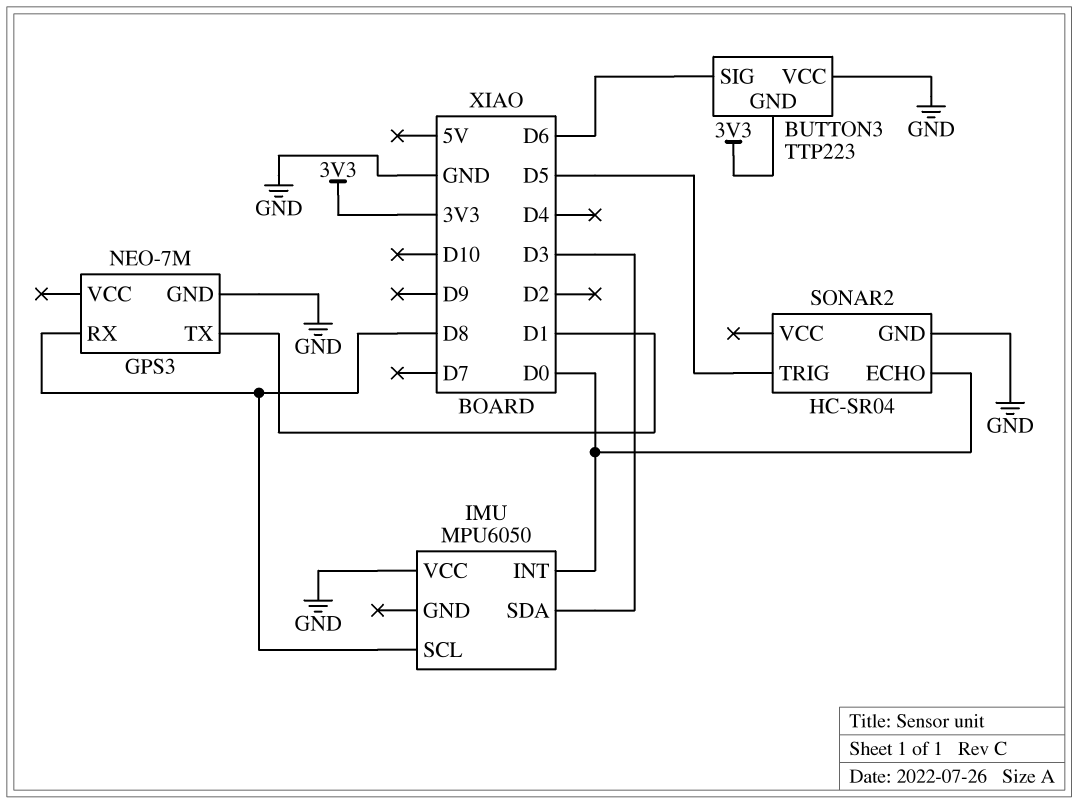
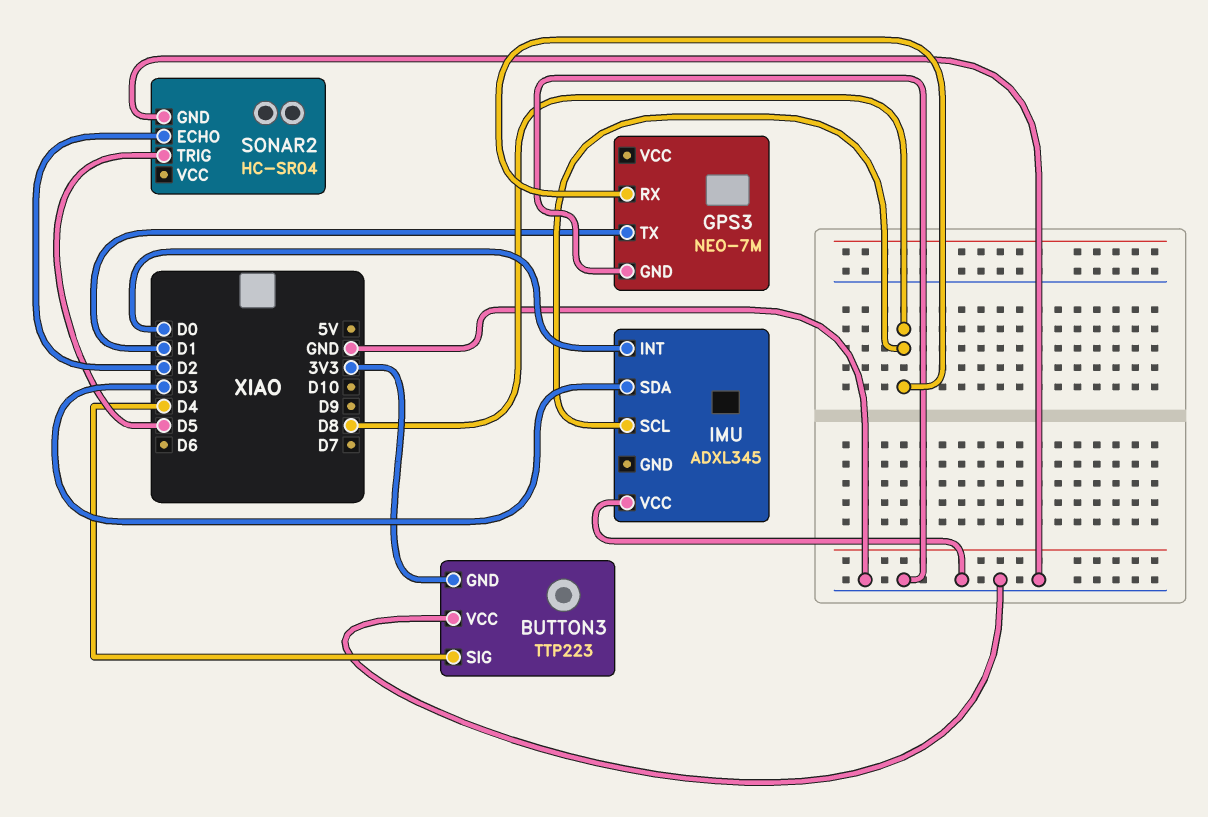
BUTTON3 pin SIG: D6 -> D4
IMU: MPU6050 -> ADXL345
SONAR2 pin ECHO: D0 -> D2

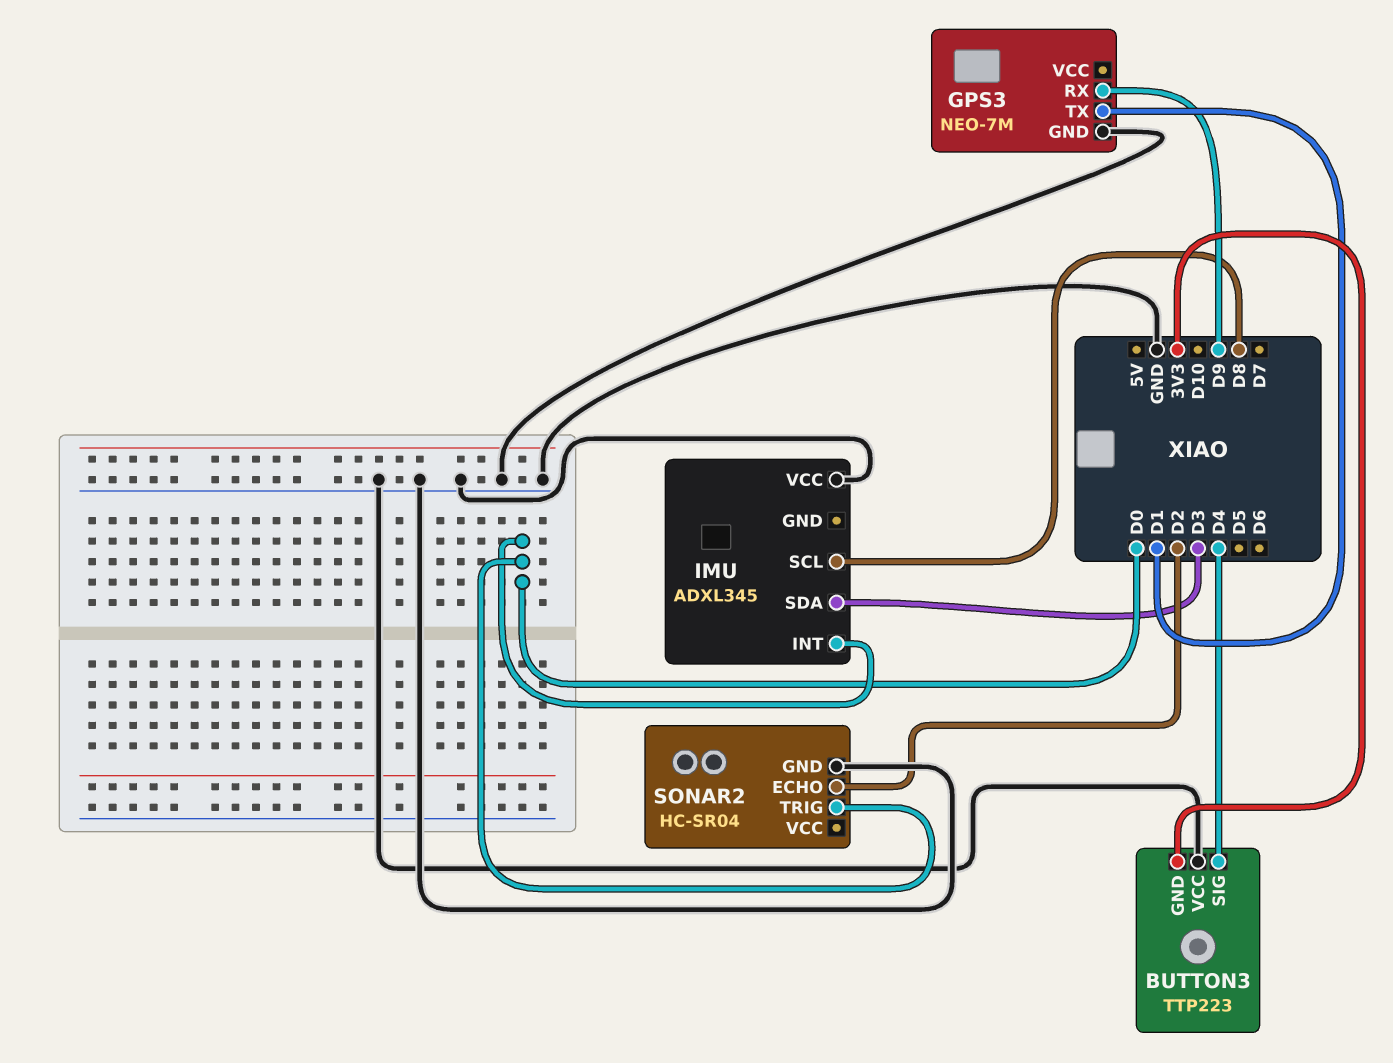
GPS3 pin RX: D8 -> D9
SONAR2 pin TRIG: D5 -> D0

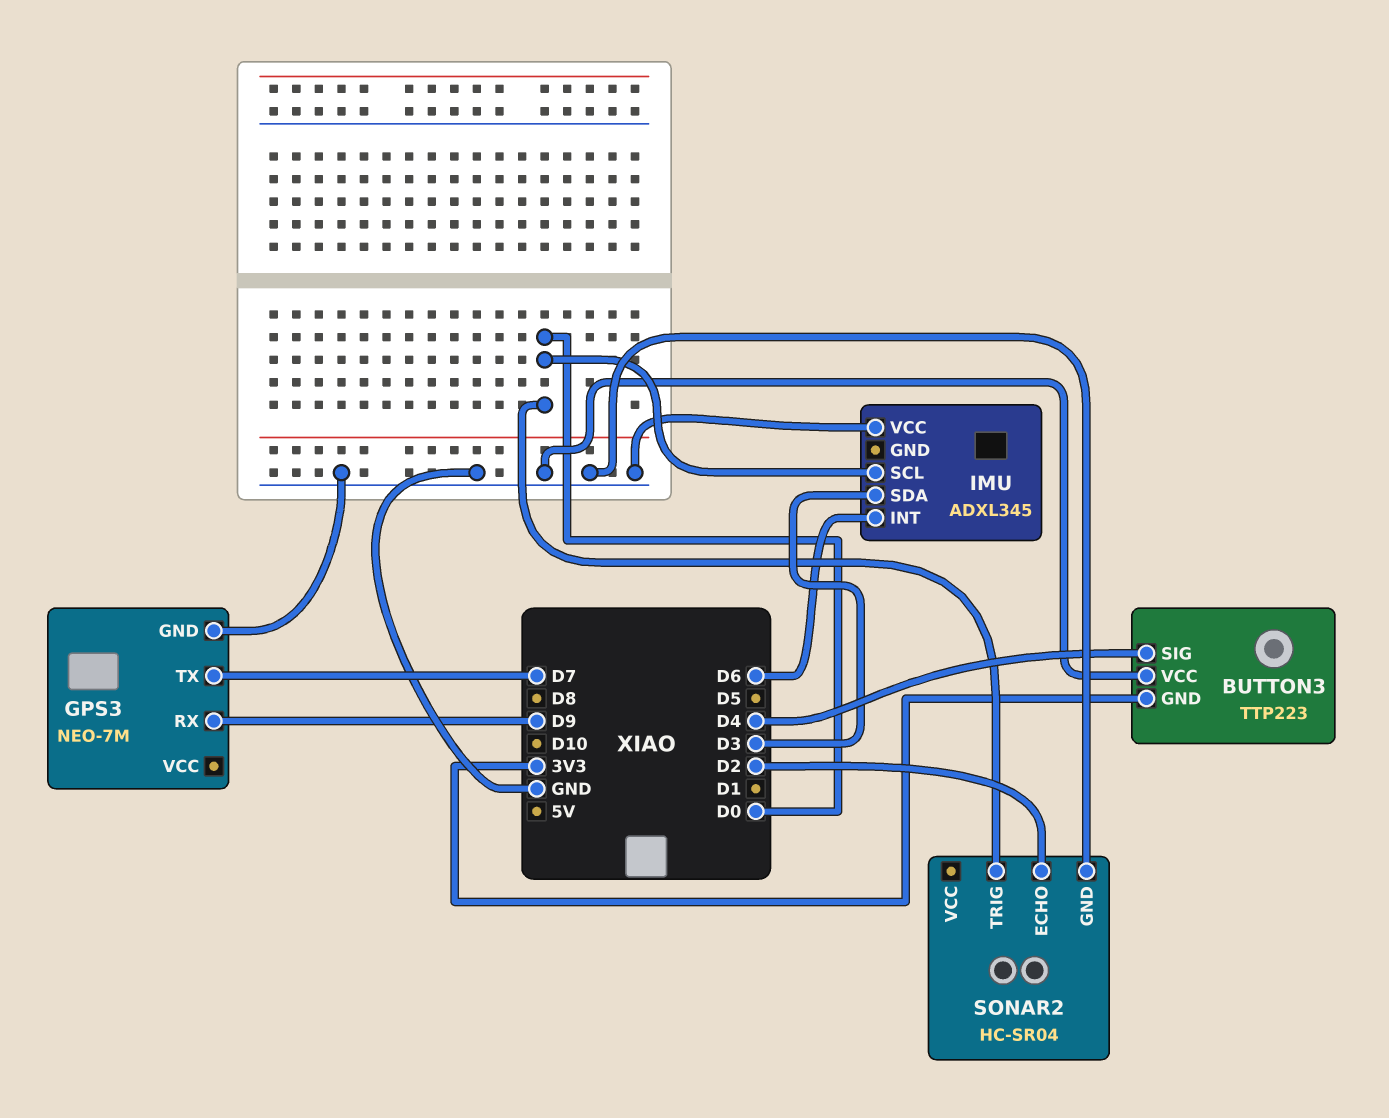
GPS3 pin TX: D1 -> D7
IMU pin INT: D0 -> D6
IMU pin SCL: D8 -> D0

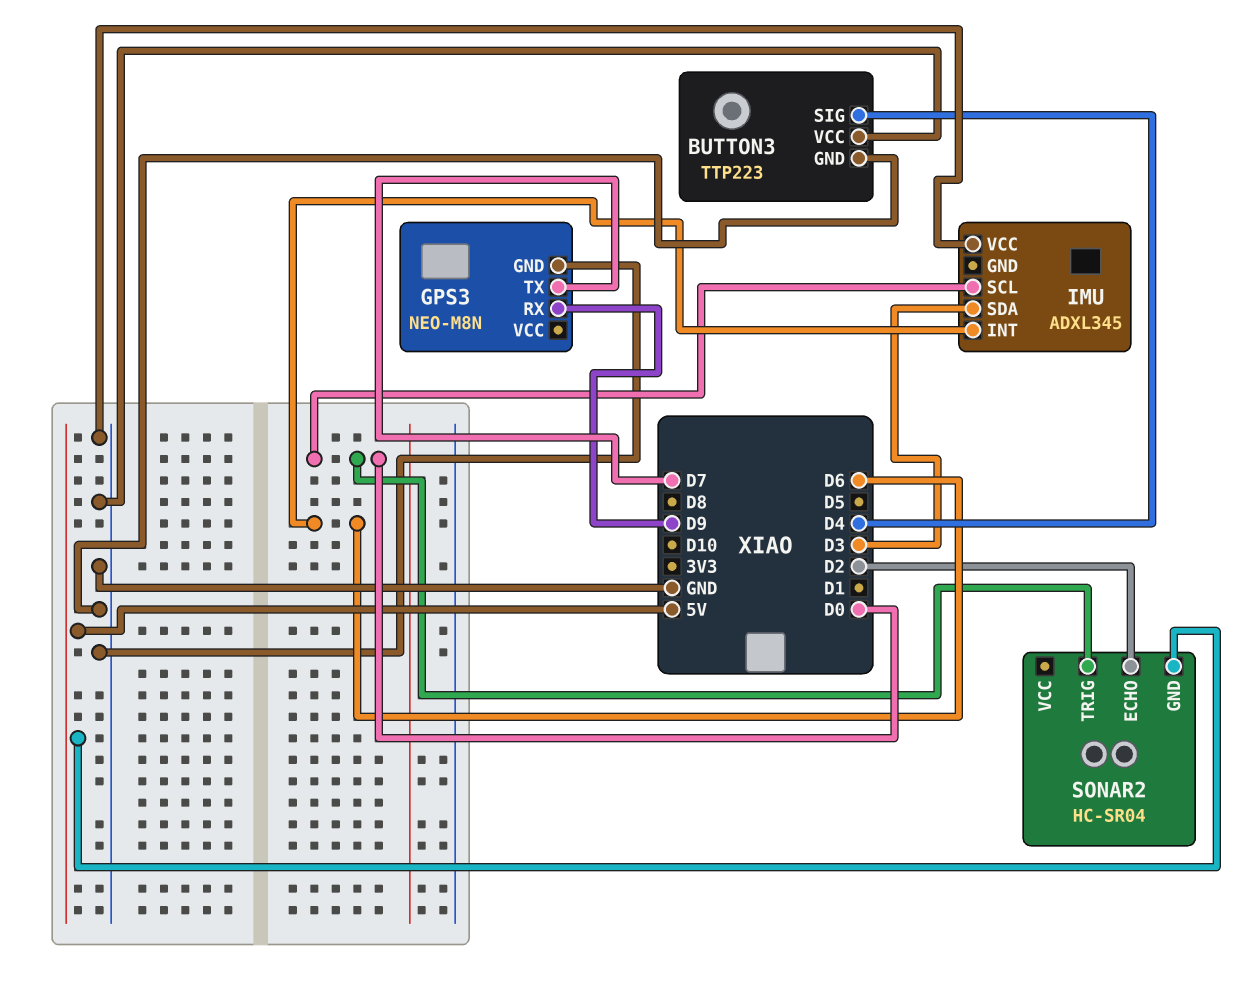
BUTTON3 pin GND: 3V3 -> GND
GPS3: NEO-7M -> NEO-M8N
SONAR2 pin GND: GND -> 5V

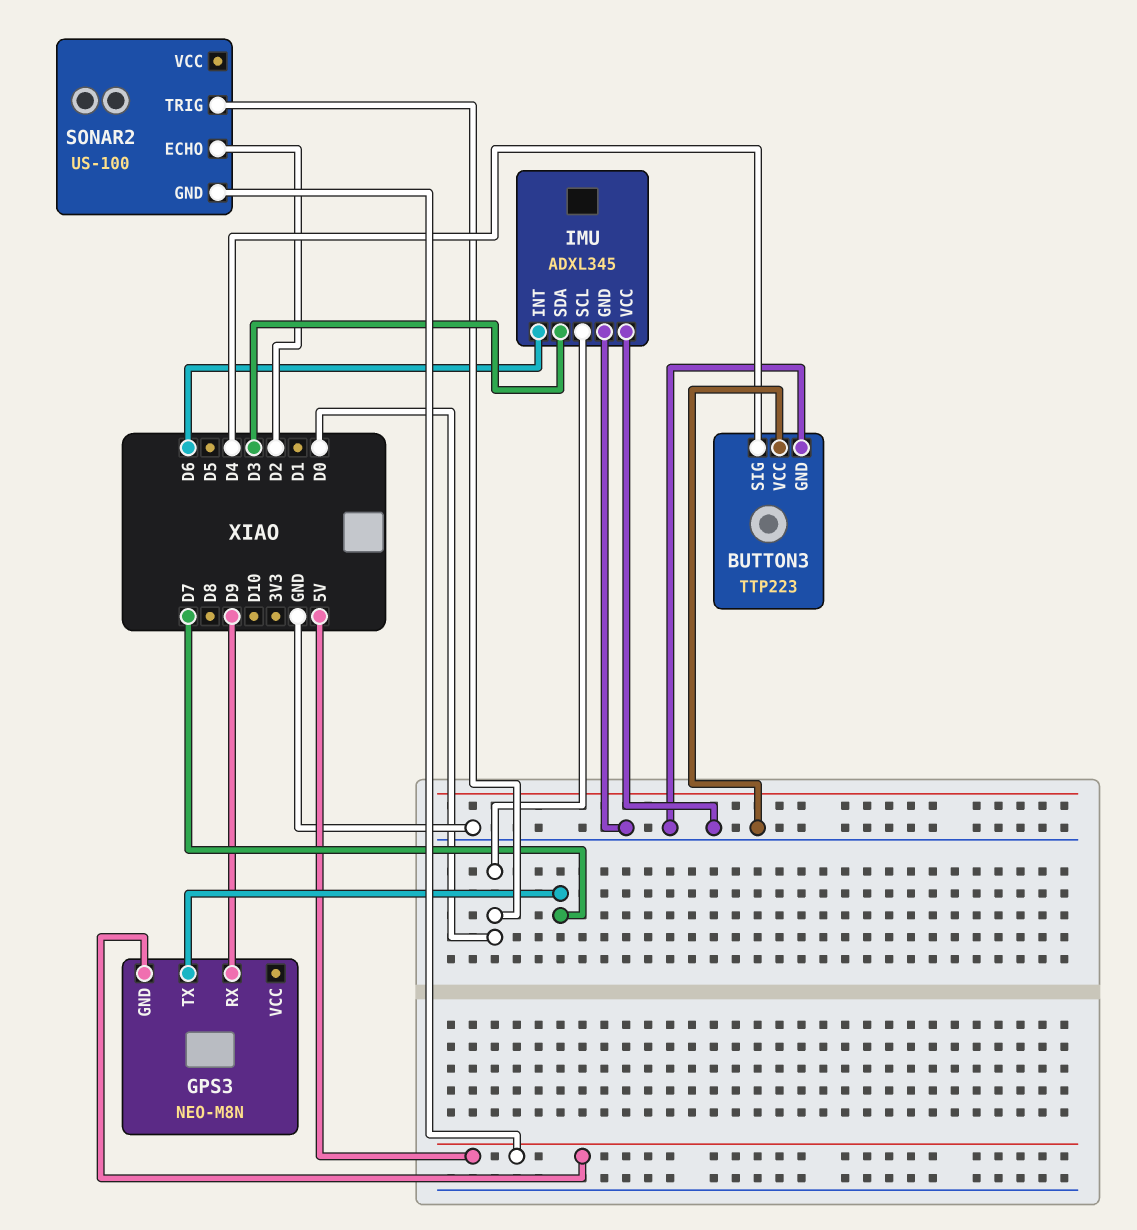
GPS3 pin GND: GND -> 5V
IMU pin GND: none -> GND
SONAR2: HC-SR04 -> US-100

